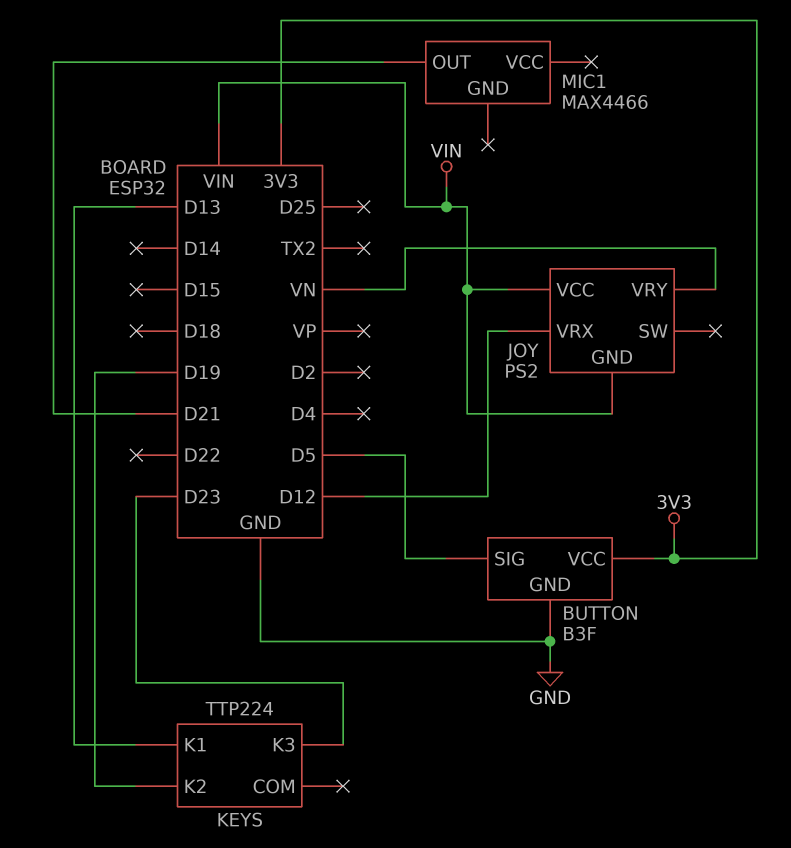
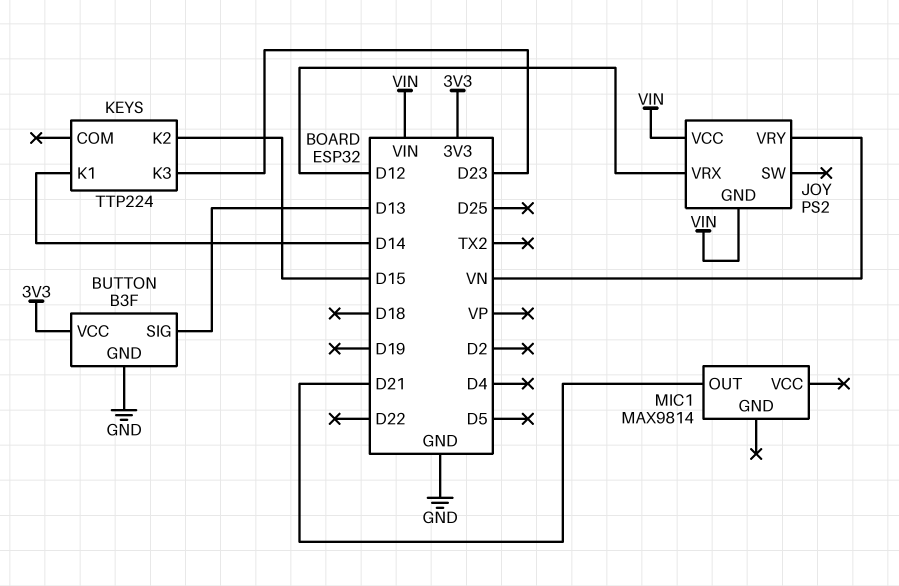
BUTTON pin SIG: D5 -> D13
KEYS pin K1: D13 -> D14
KEYS pin K2: D19 -> D15
MIC1: MAX4466 -> MAX9814

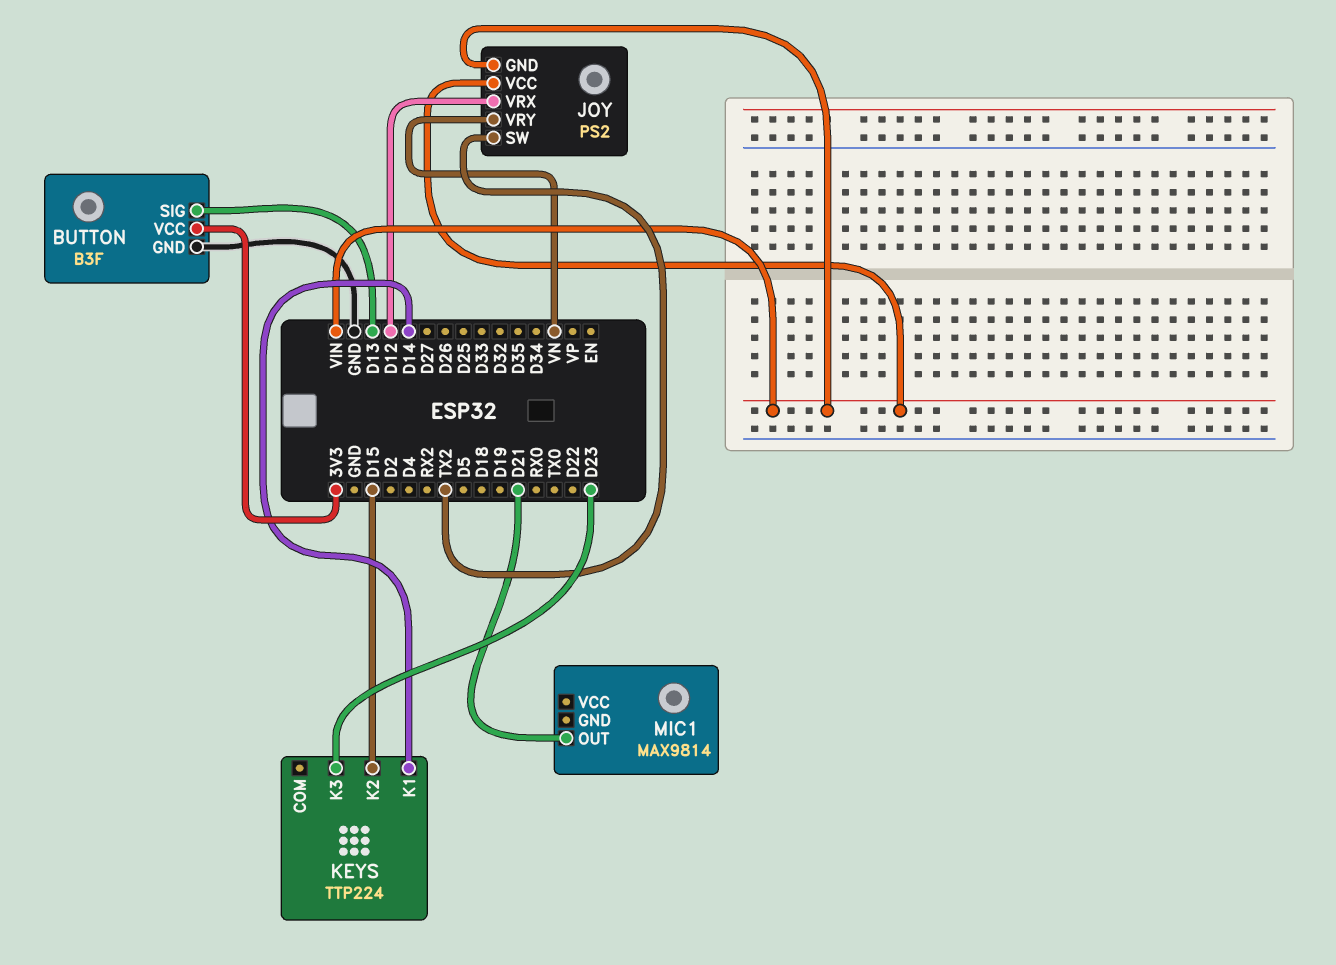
JOY pin SW: none -> TX2

